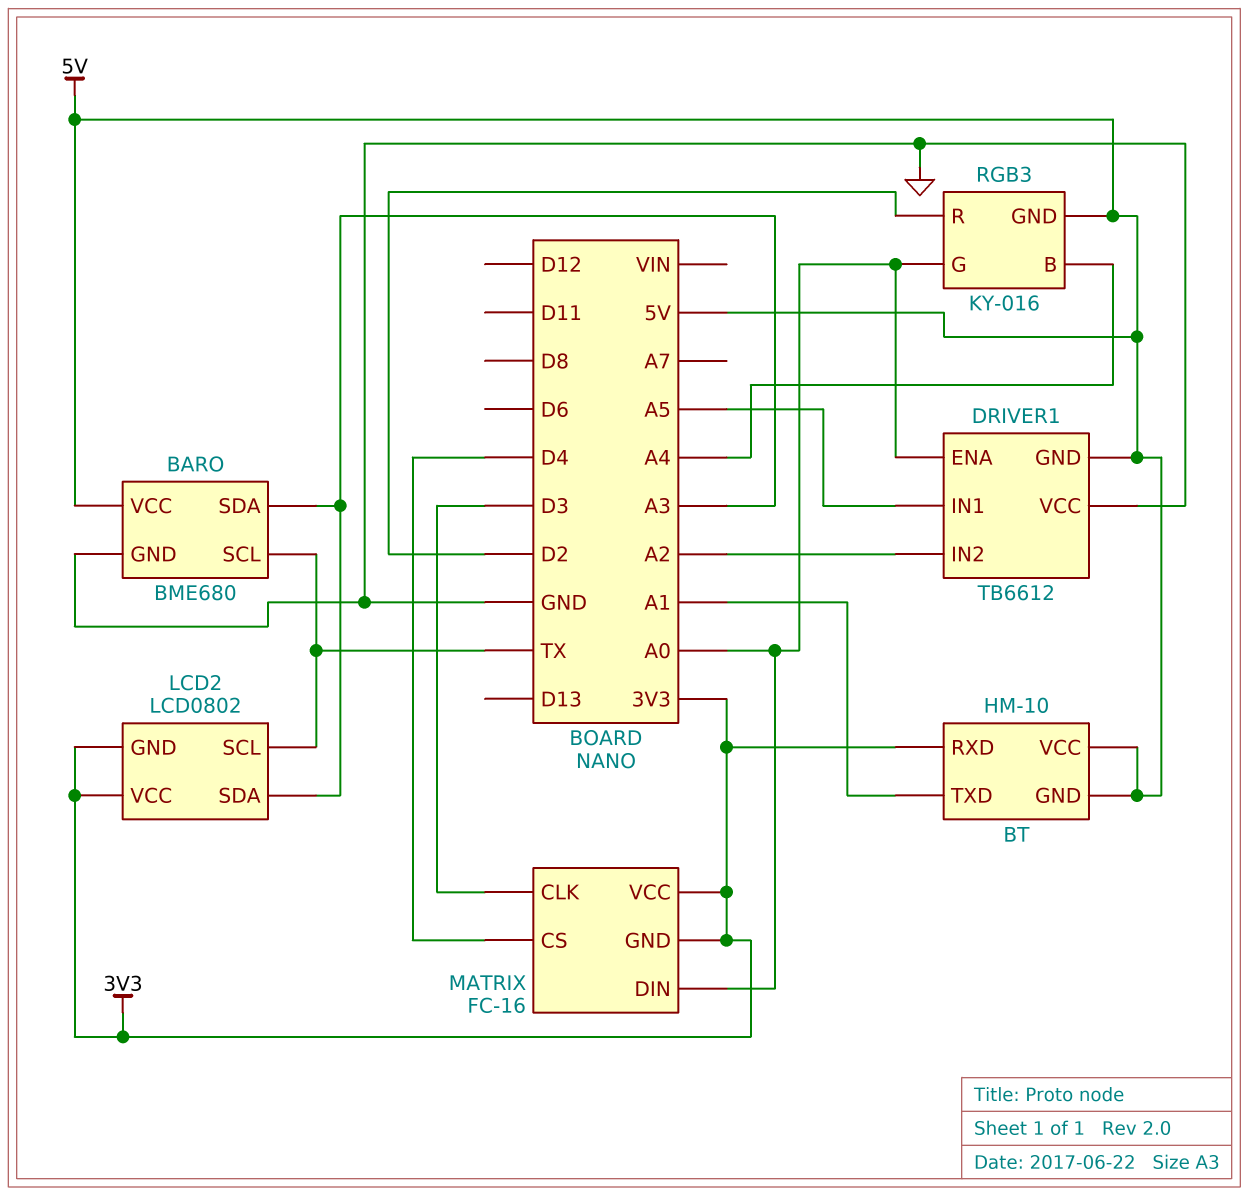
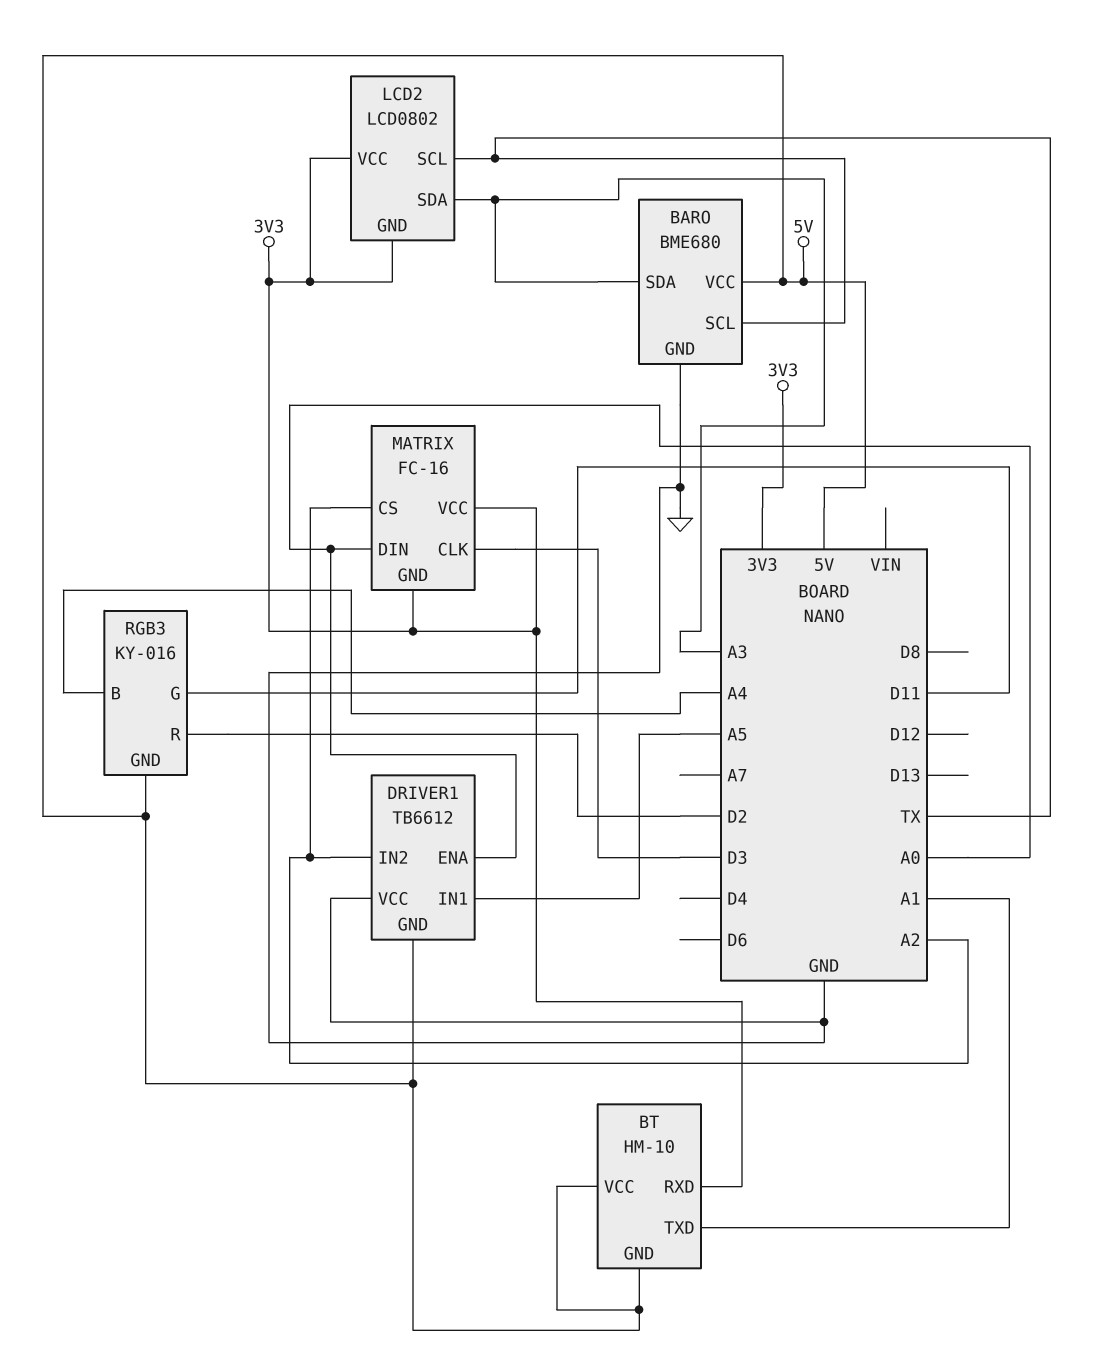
MATRIX pin CS: D4 -> A2
RGB3 pin G: A0 -> D11

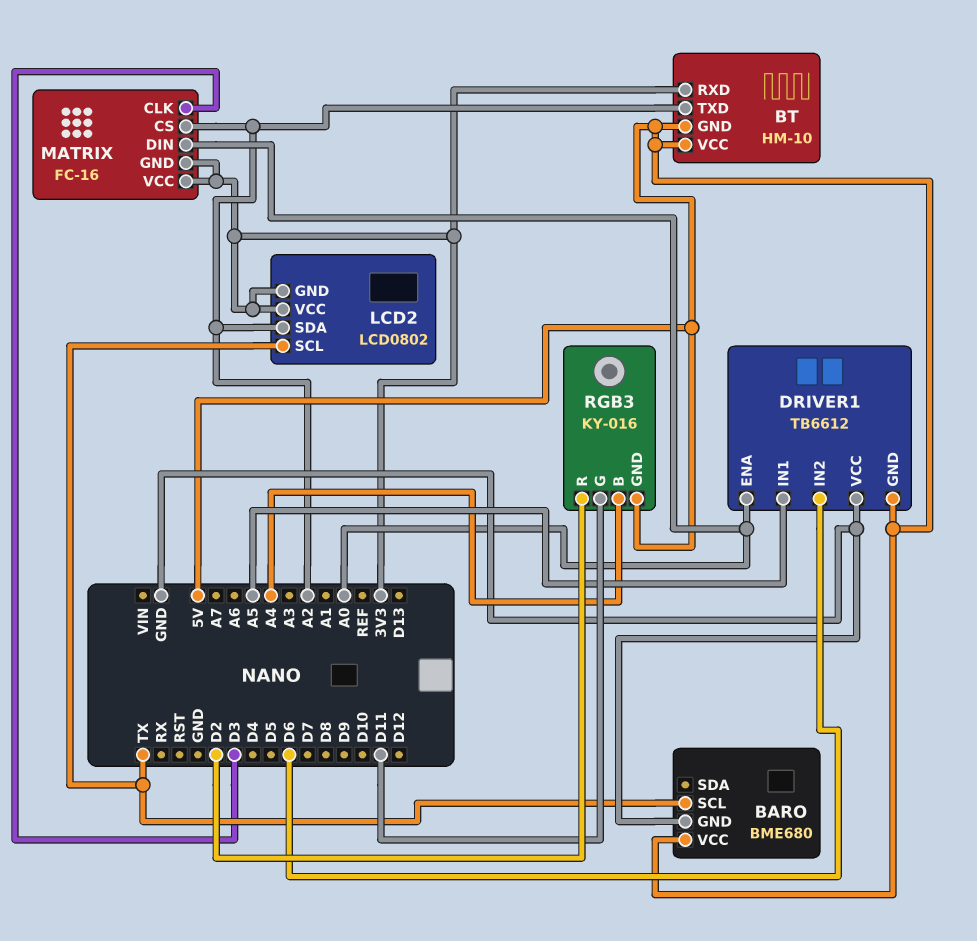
BARO pin SDA: A3 -> none
BT pin TXD: A1 -> A2
DRIVER1 pin IN2: A2 -> D6
LCD2 pin SDA: A3 -> A2

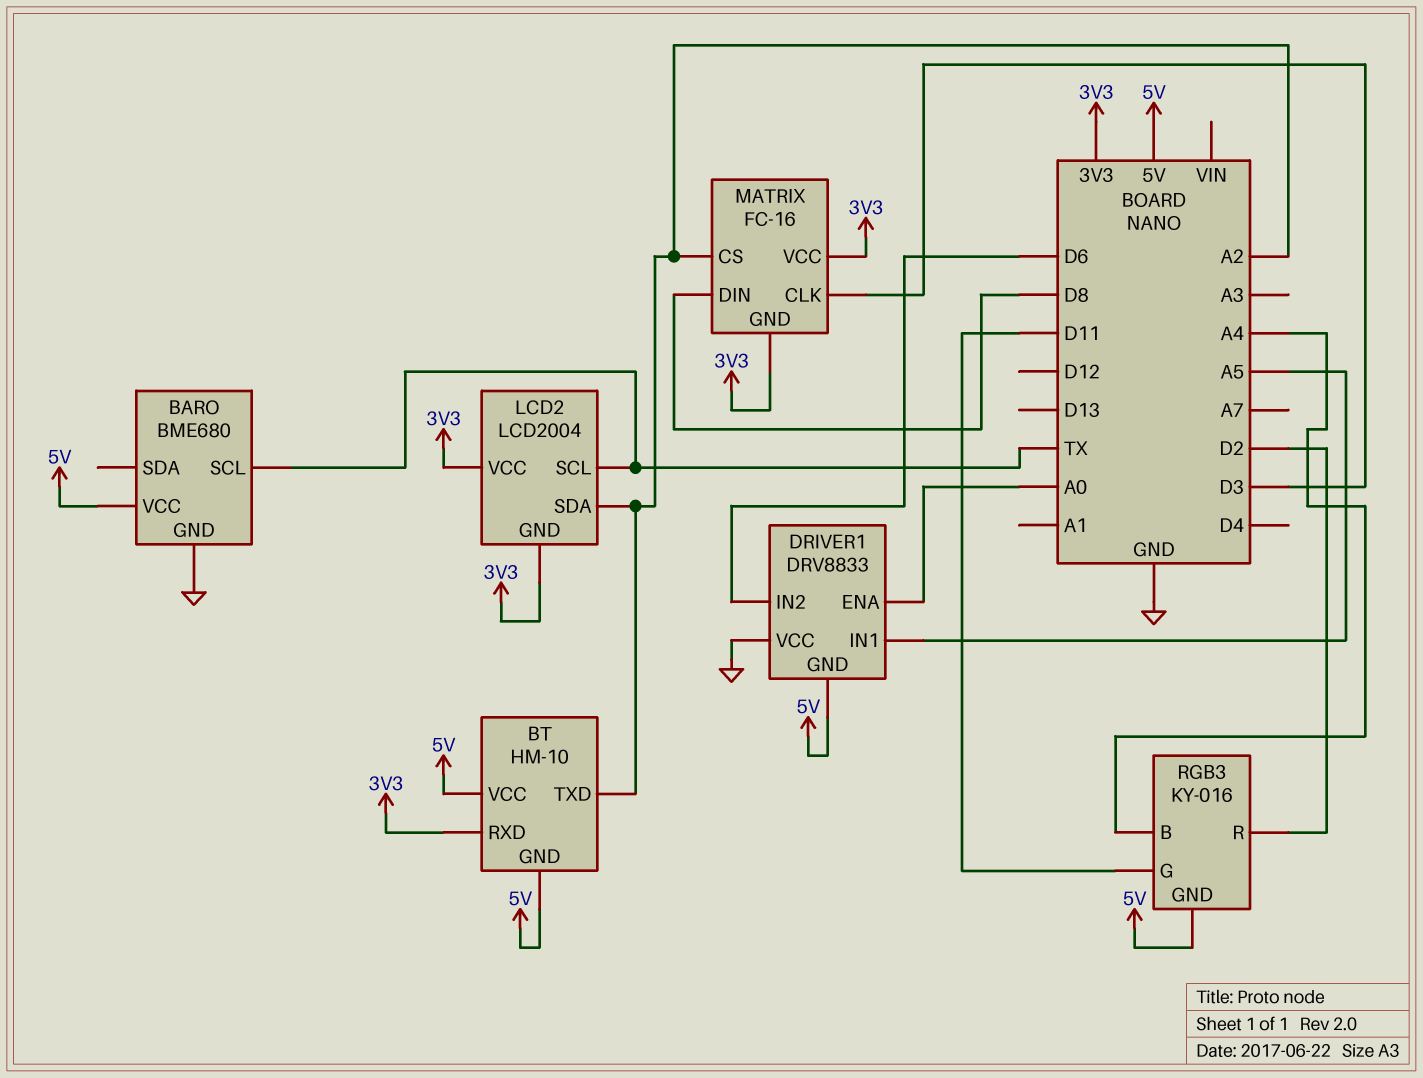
DRIVER1: TB6612 -> DRV8833
LCD2: LCD0802 -> LCD2004
MATRIX pin DIN: A0 -> D8

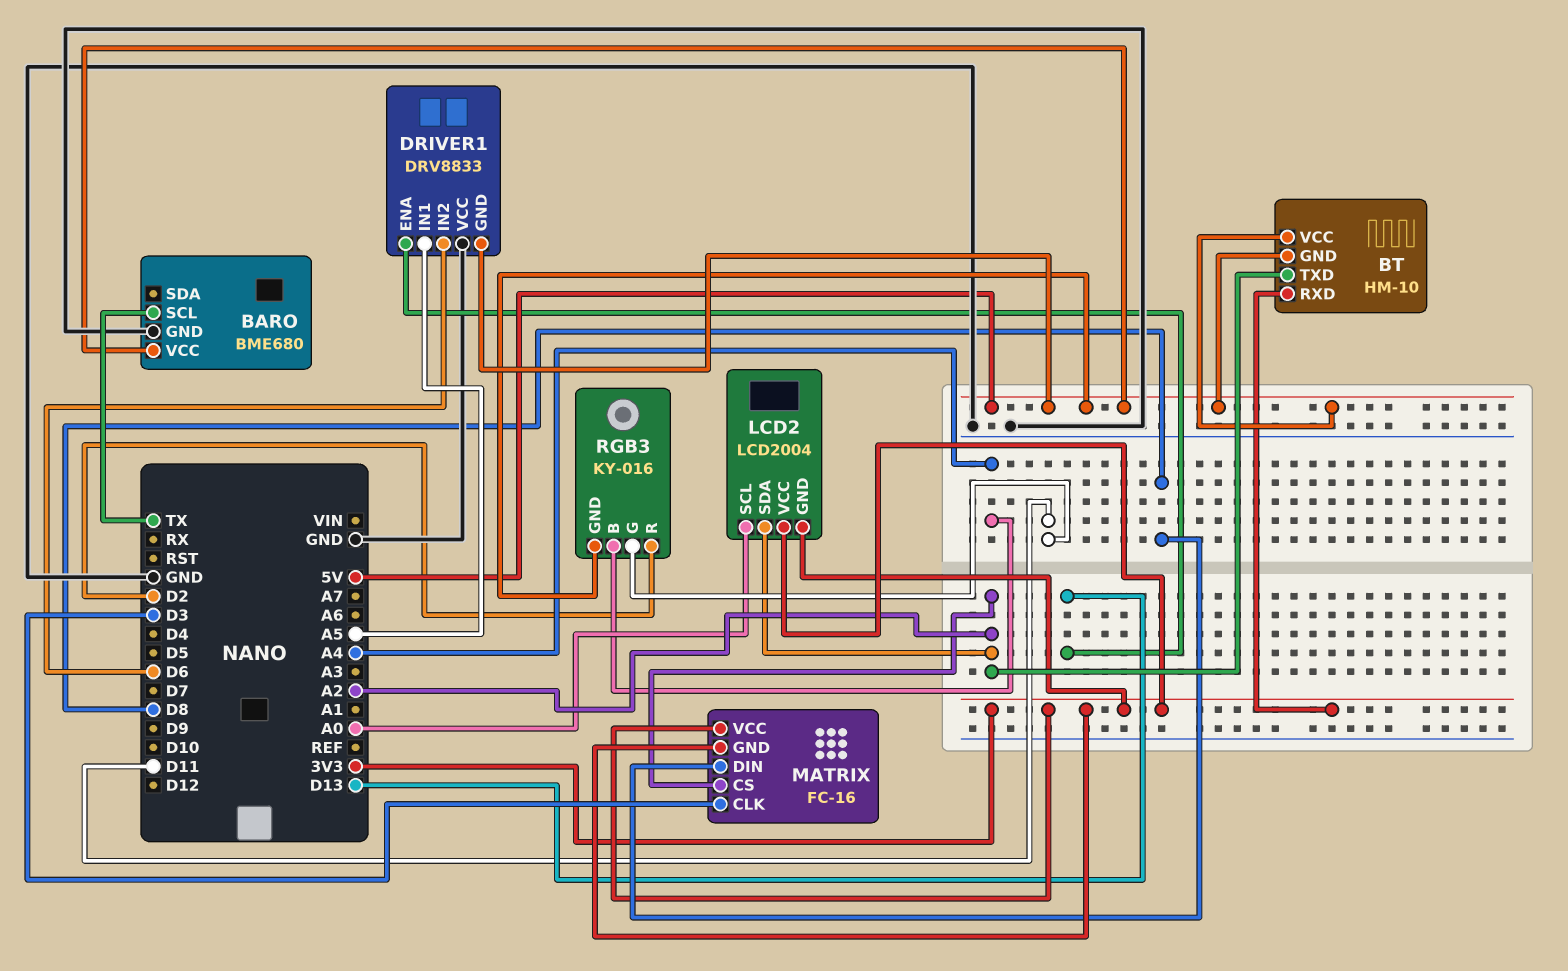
DRIVER1 pin ENA: A0 -> D13
LCD2 pin SCL: TX -> A0

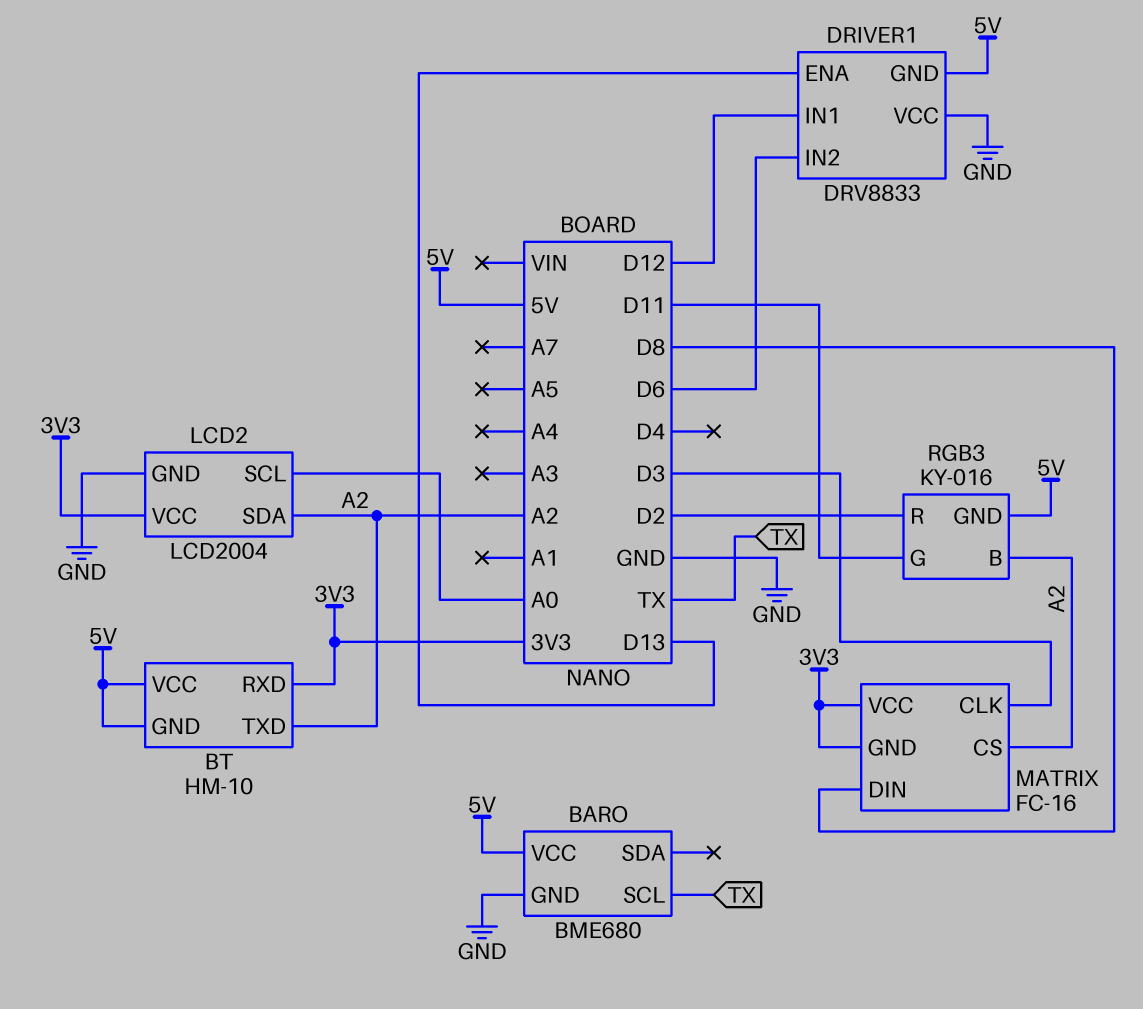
DRIVER1 pin IN1: A5 -> D12
LCD2 pin GND: 3V3 -> GND
RGB3 pin B: A4 -> A2

